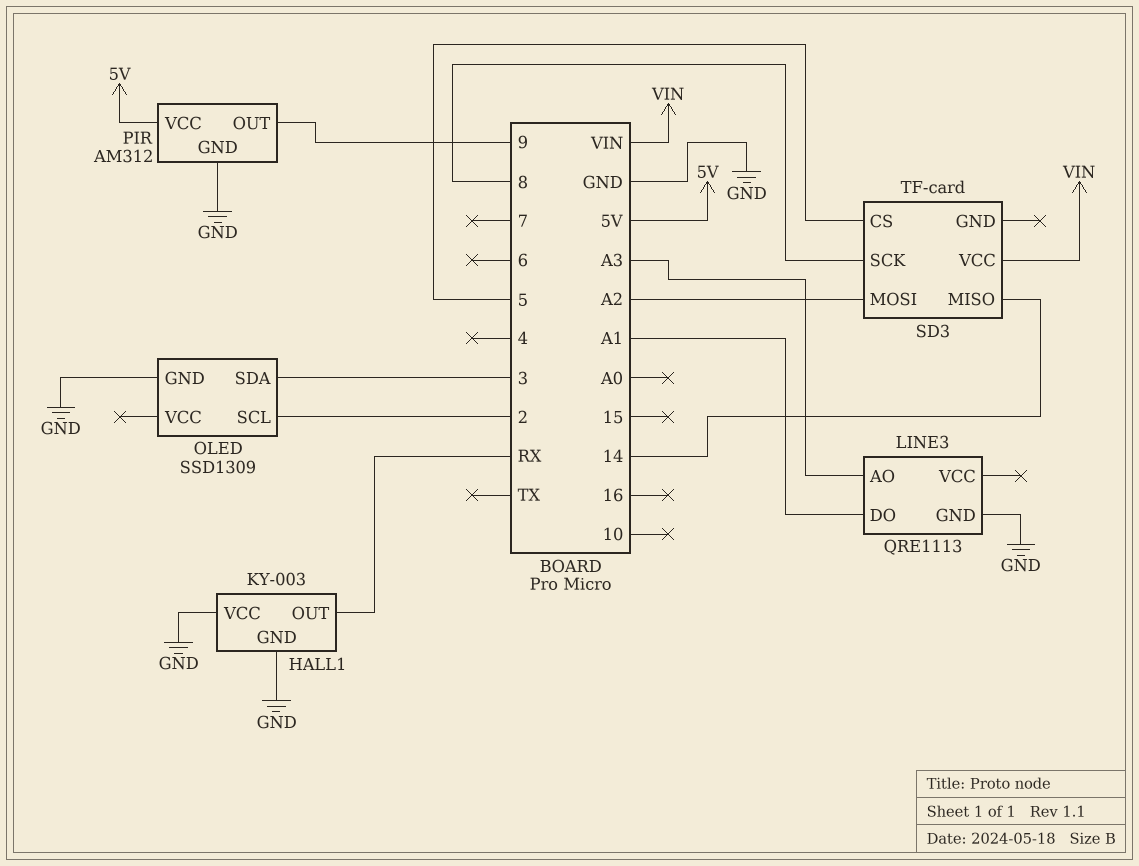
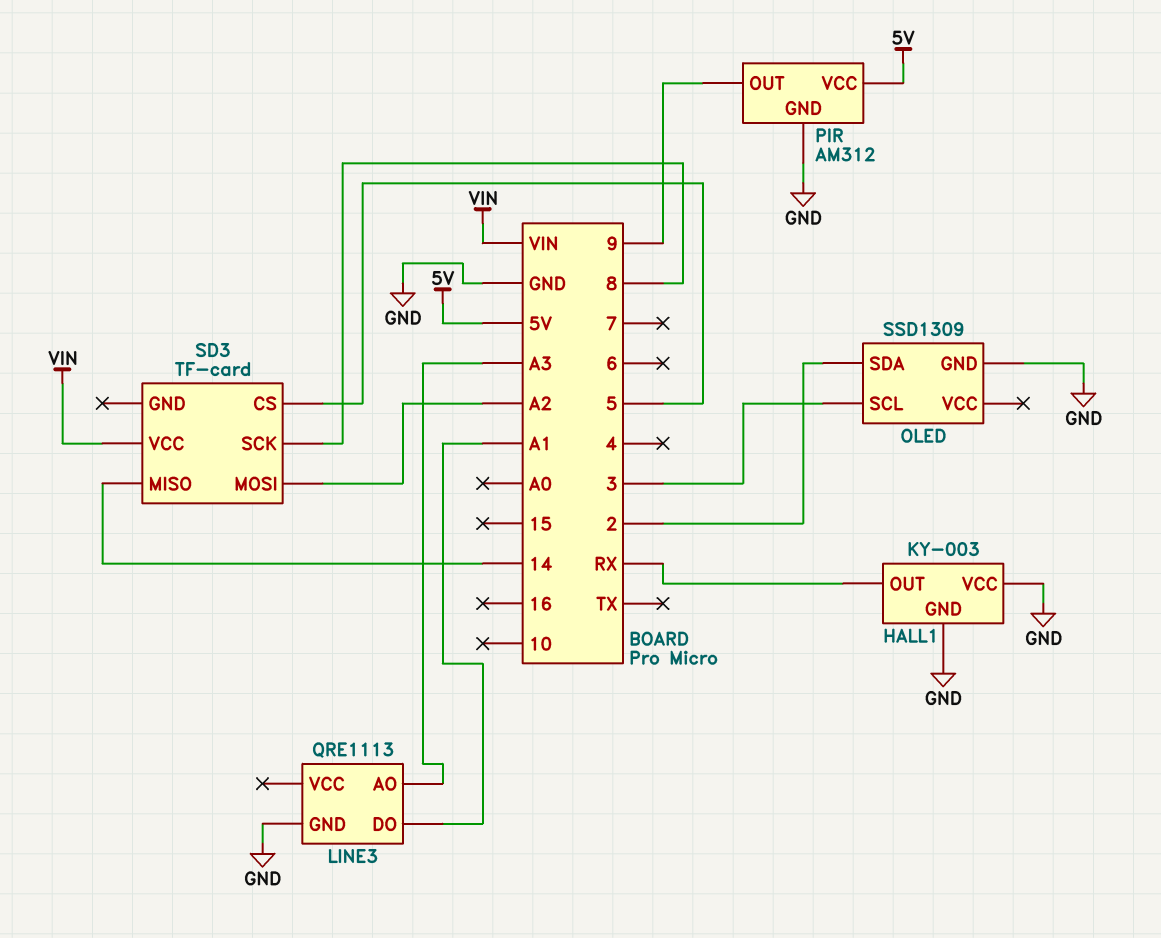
OLED pin SCL: 2 -> 3
OLED pin SDA: 3 -> 2

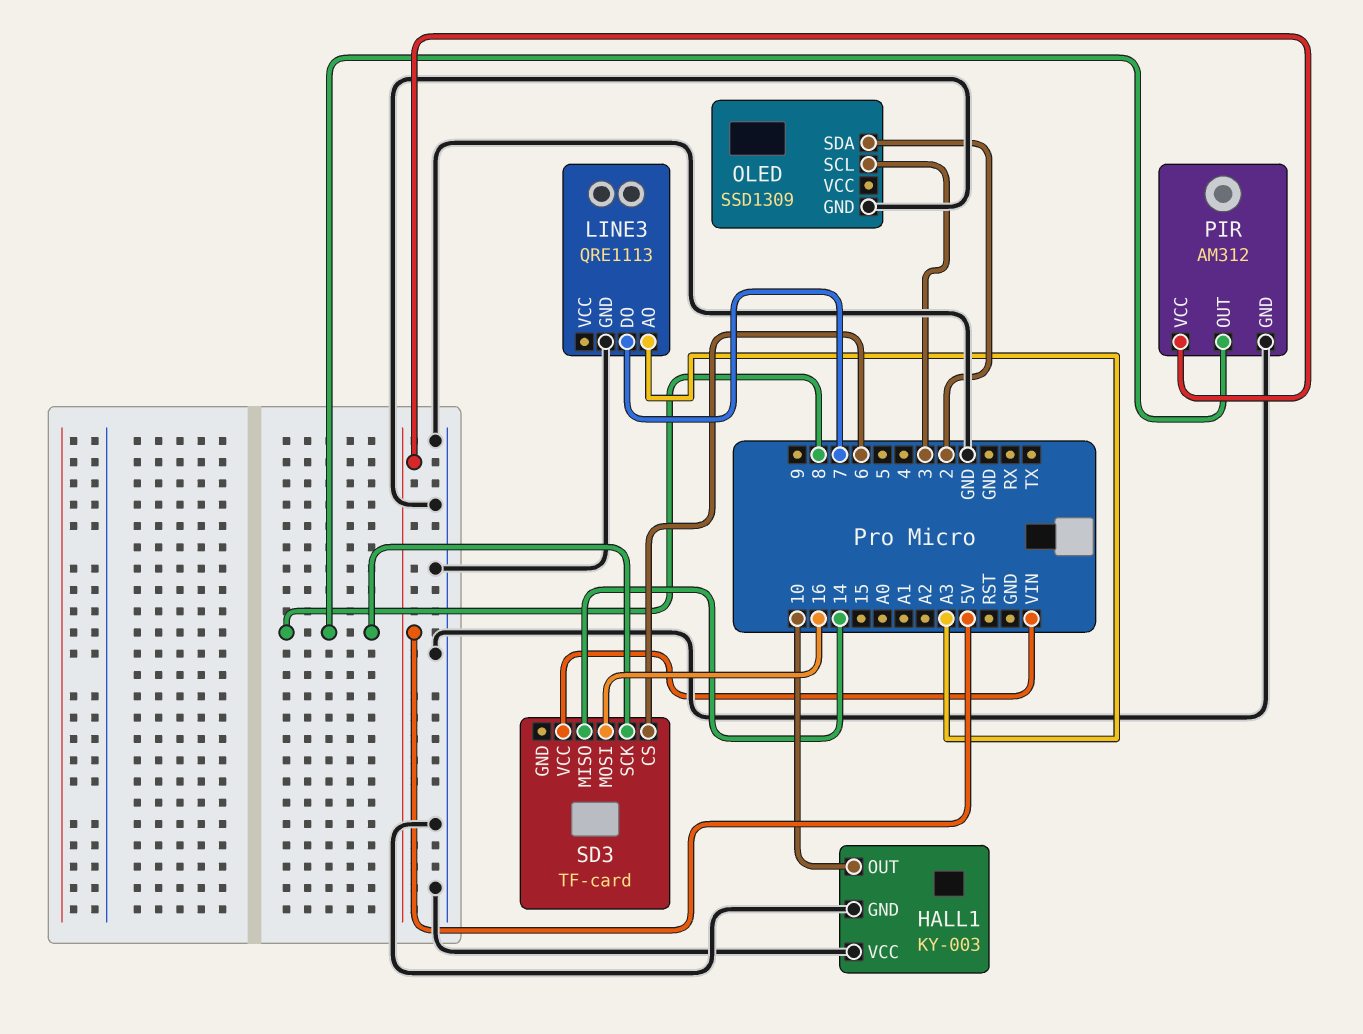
HALL1 pin OUT: RX -> 10
LINE3 pin DO: A1 -> 7
PIR pin OUT: 9 -> 8
SD3 pin CS: 5 -> 6
SD3 pin MOSI: A2 -> 16

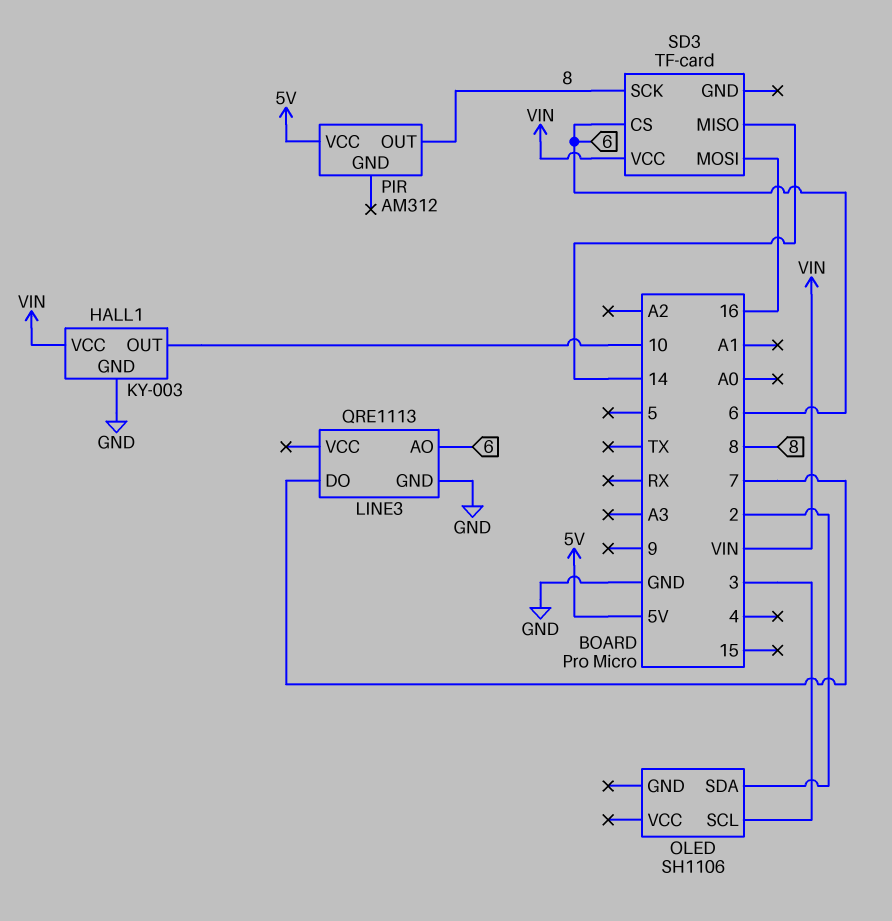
HALL1 pin VCC: GND -> VIN
LINE3 pin AO: A3 -> 6
OLED: SSD1309 -> SH1106
OLED pin GND: GND -> none
PIR pin GND: GND -> none

